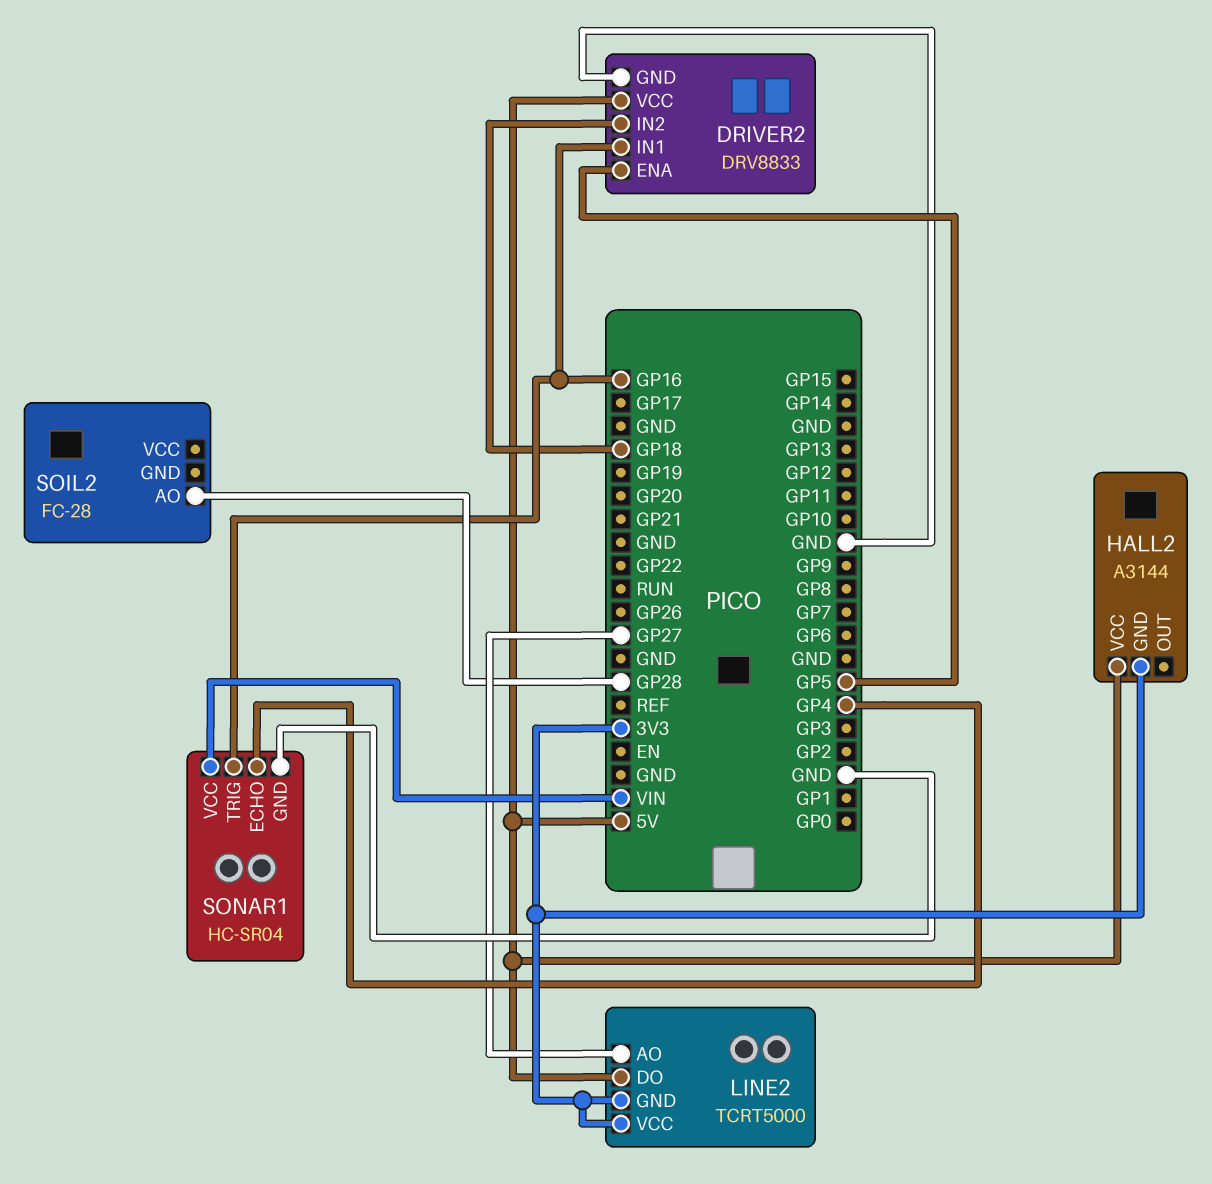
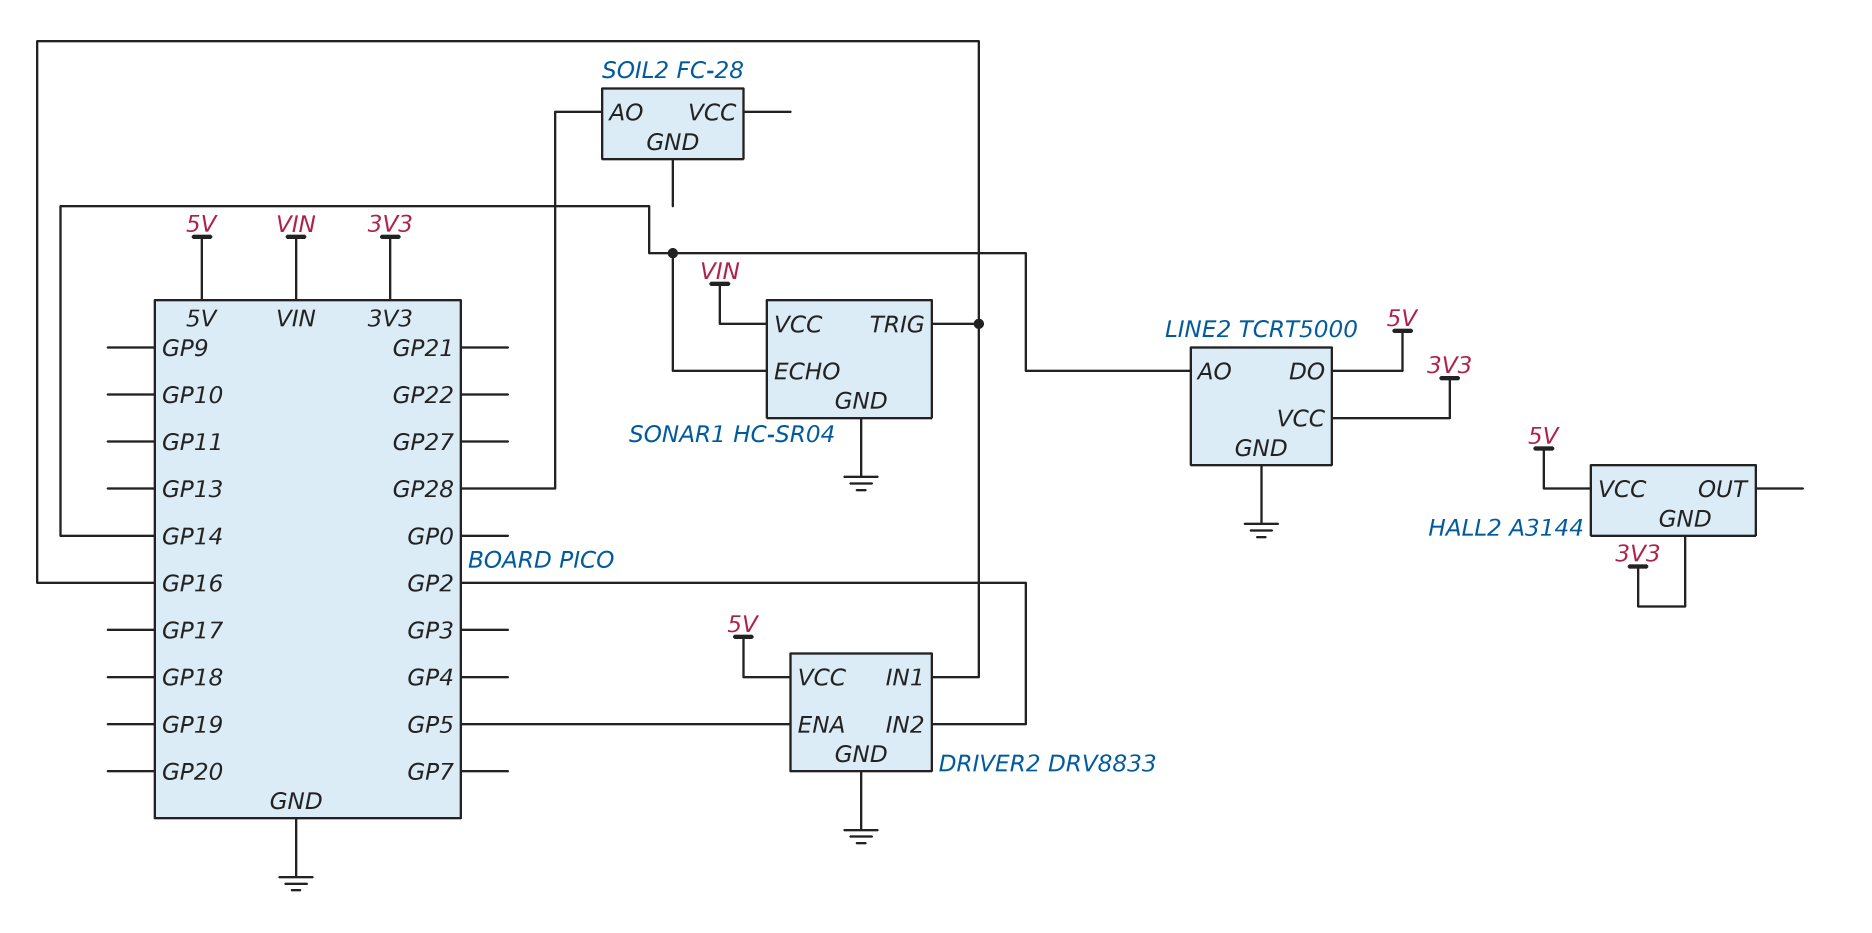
DRIVER2 pin IN2: GP18 -> GP2
LINE2 pin AO: GP27 -> GP14
LINE2 pin GND: 3V3 -> GND
SONAR1 pin ECHO: GP4 -> GP14

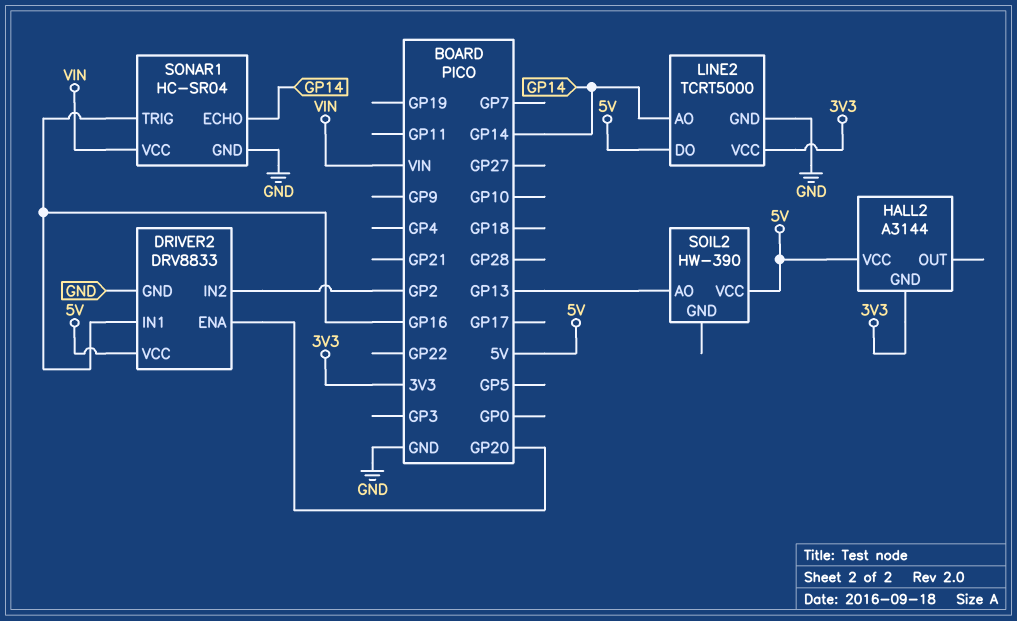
DRIVER2 pin ENA: GP5 -> GP20
SOIL2: FC-28 -> HW-390
SOIL2 pin AO: GP28 -> GP13
SOIL2 pin VCC: none -> 5V

